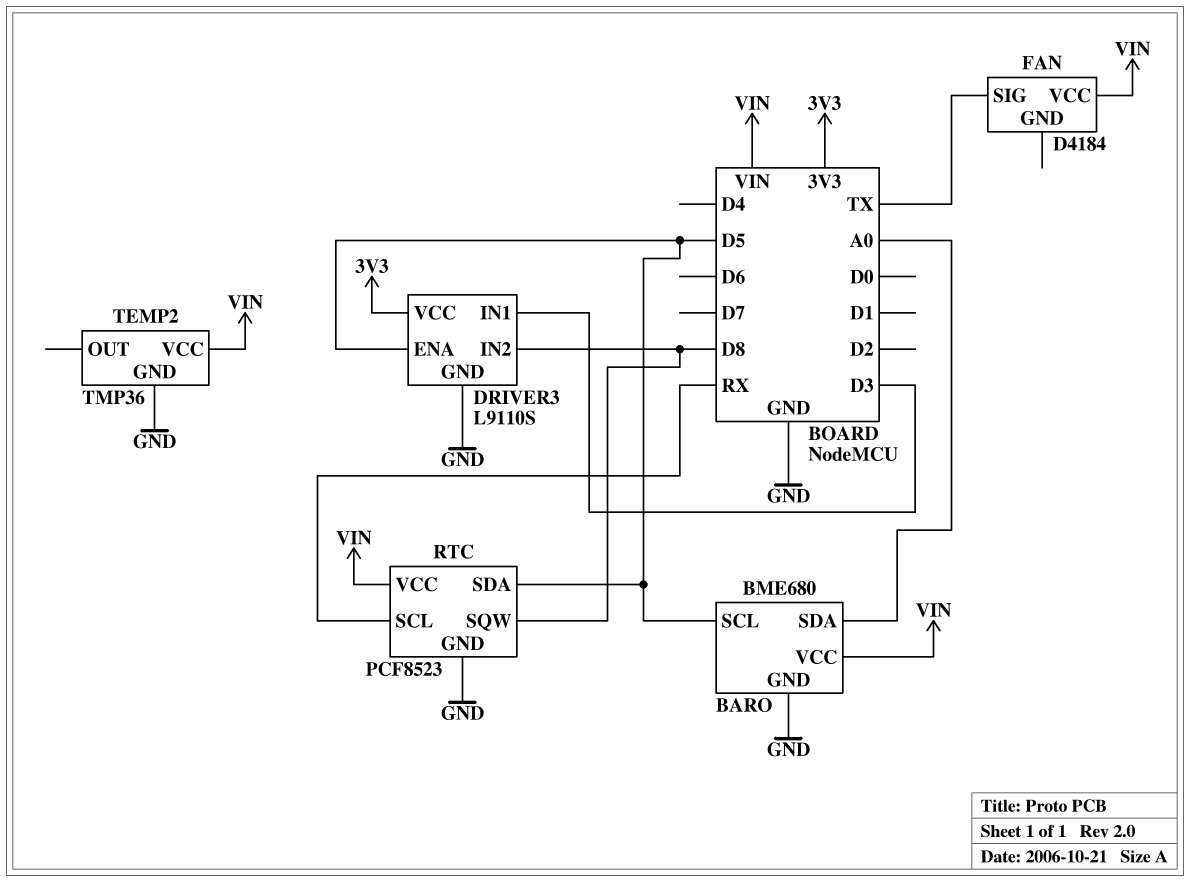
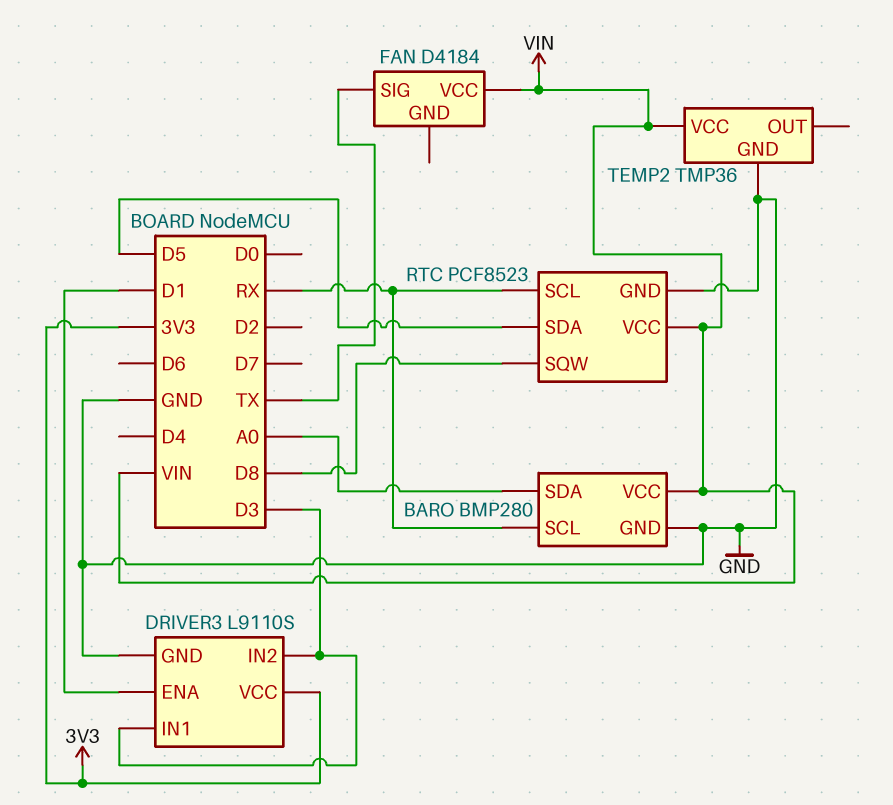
BARO: BME680 -> BMP280
BARO pin SCL: D5 -> RX
DRIVER3 pin ENA: D5 -> D1
DRIVER3 pin IN2: D8 -> D3

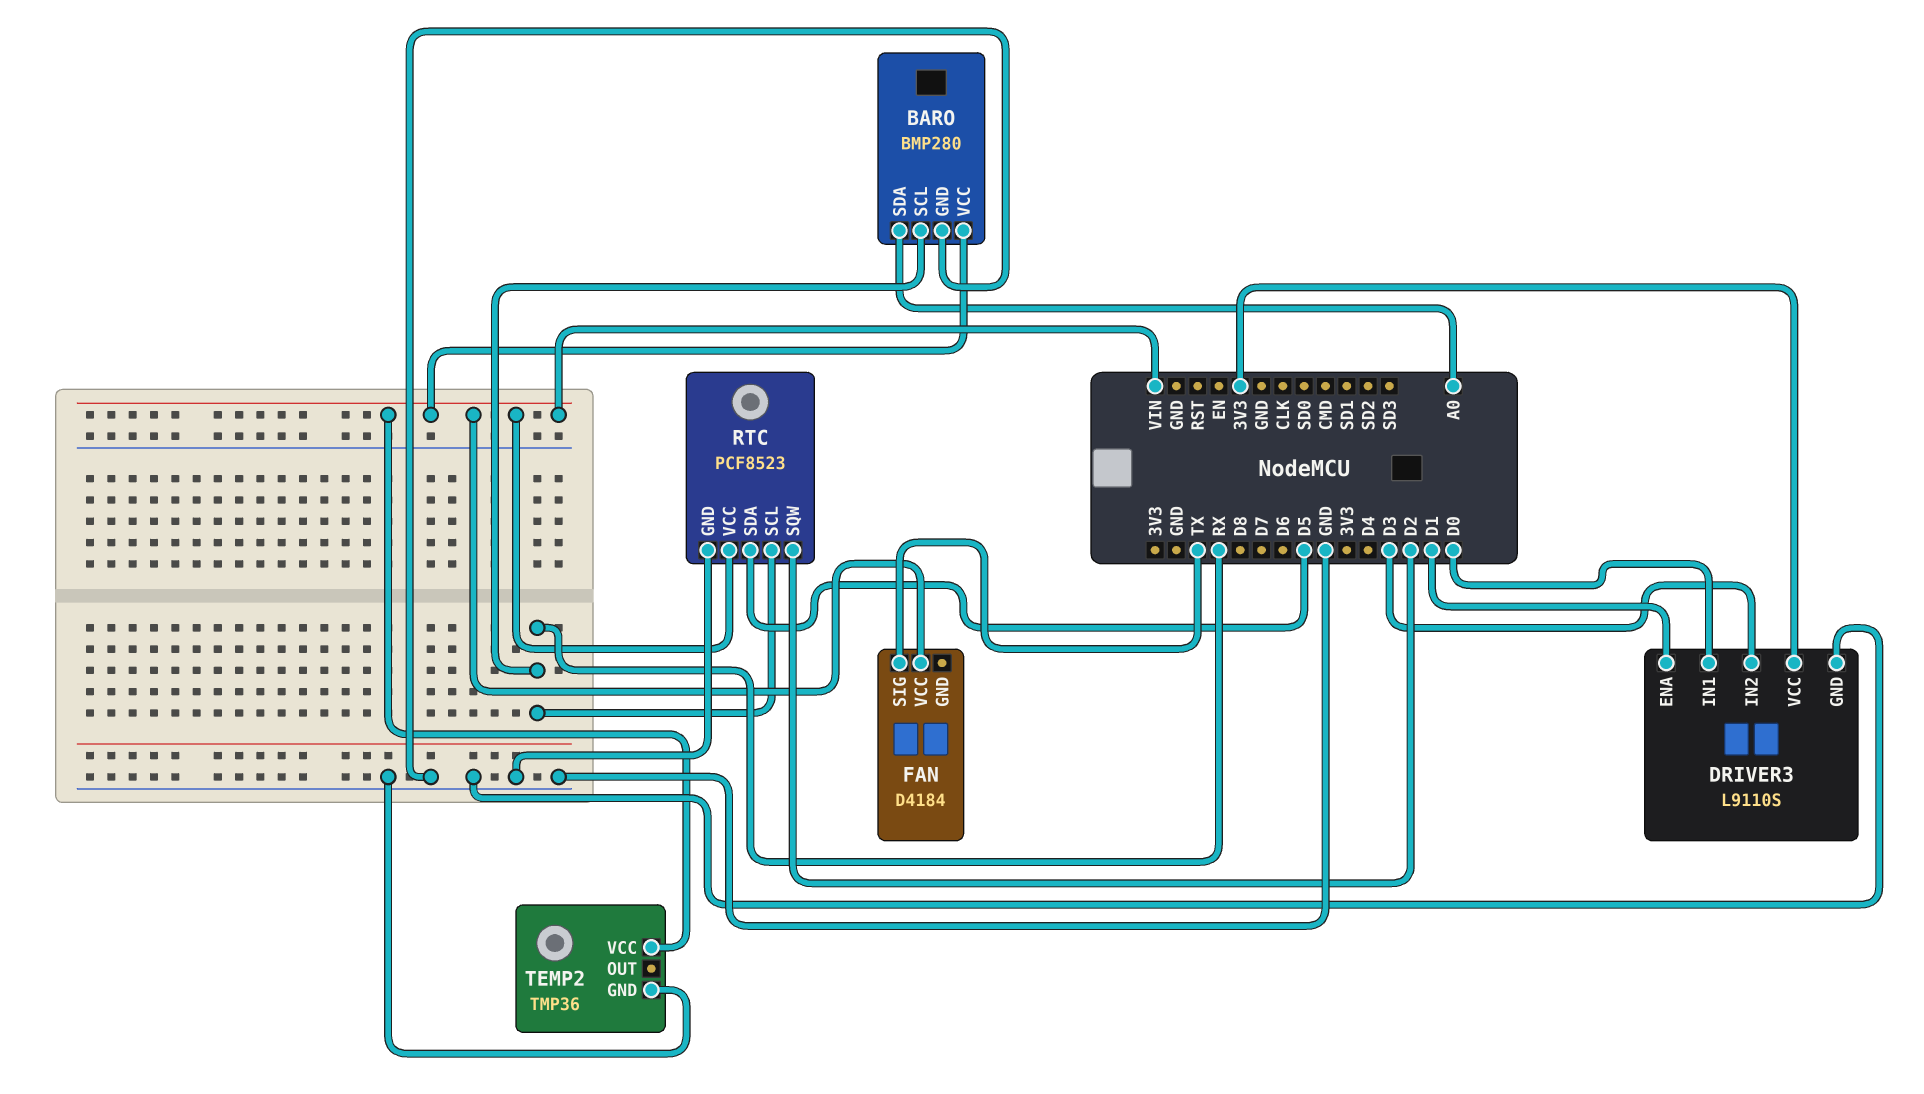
DRIVER3 pin IN1: D3 -> D0
RTC pin SQW: D8 -> D2

